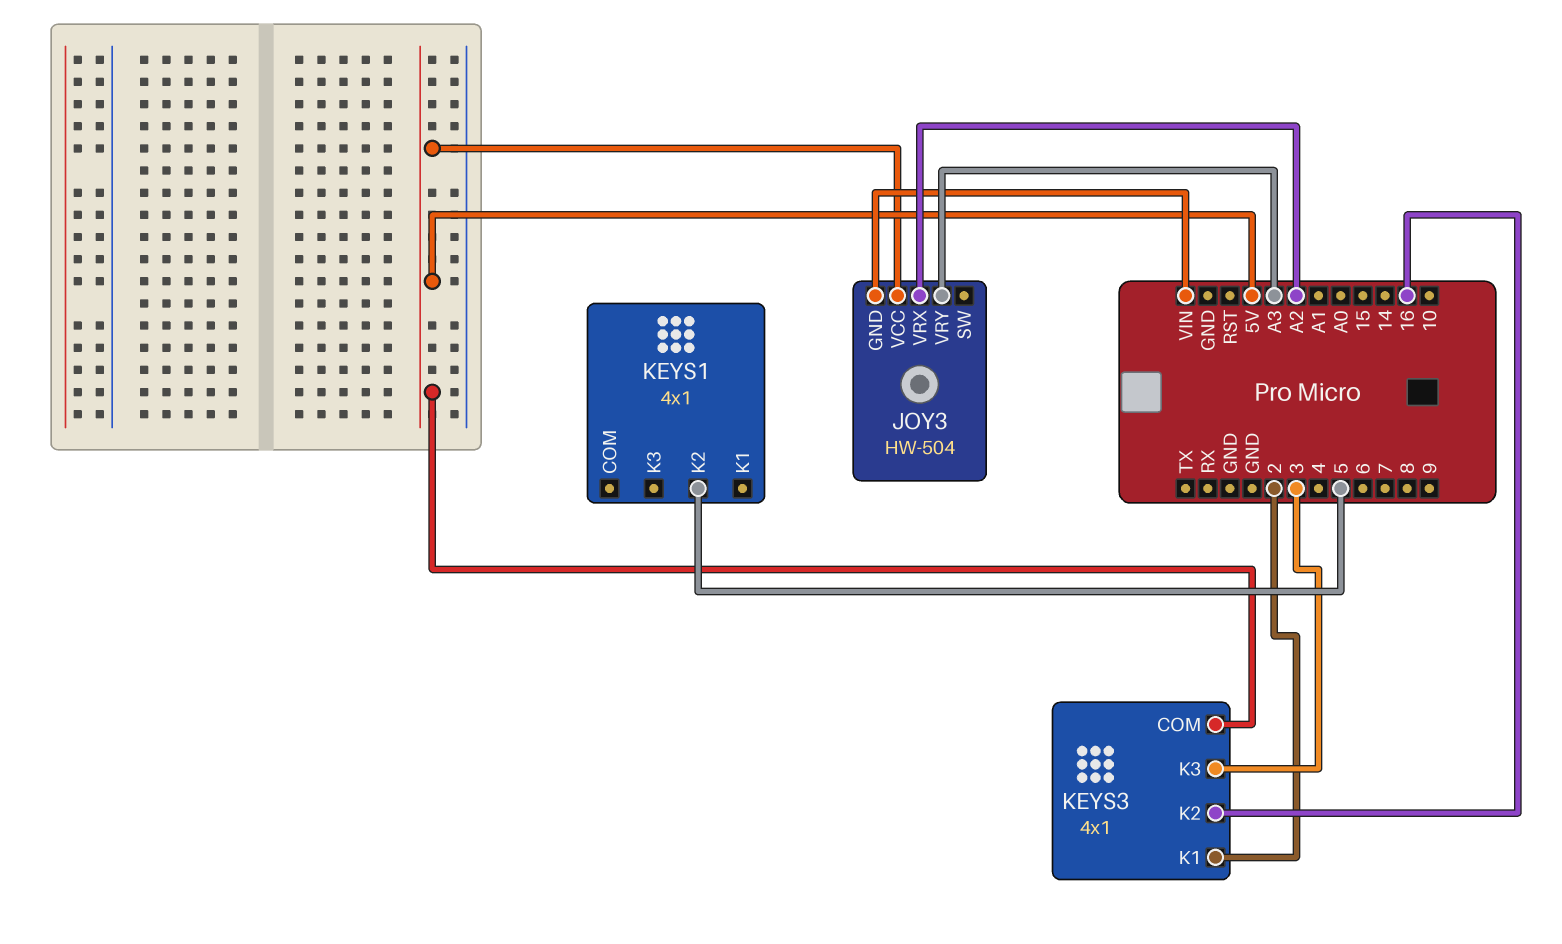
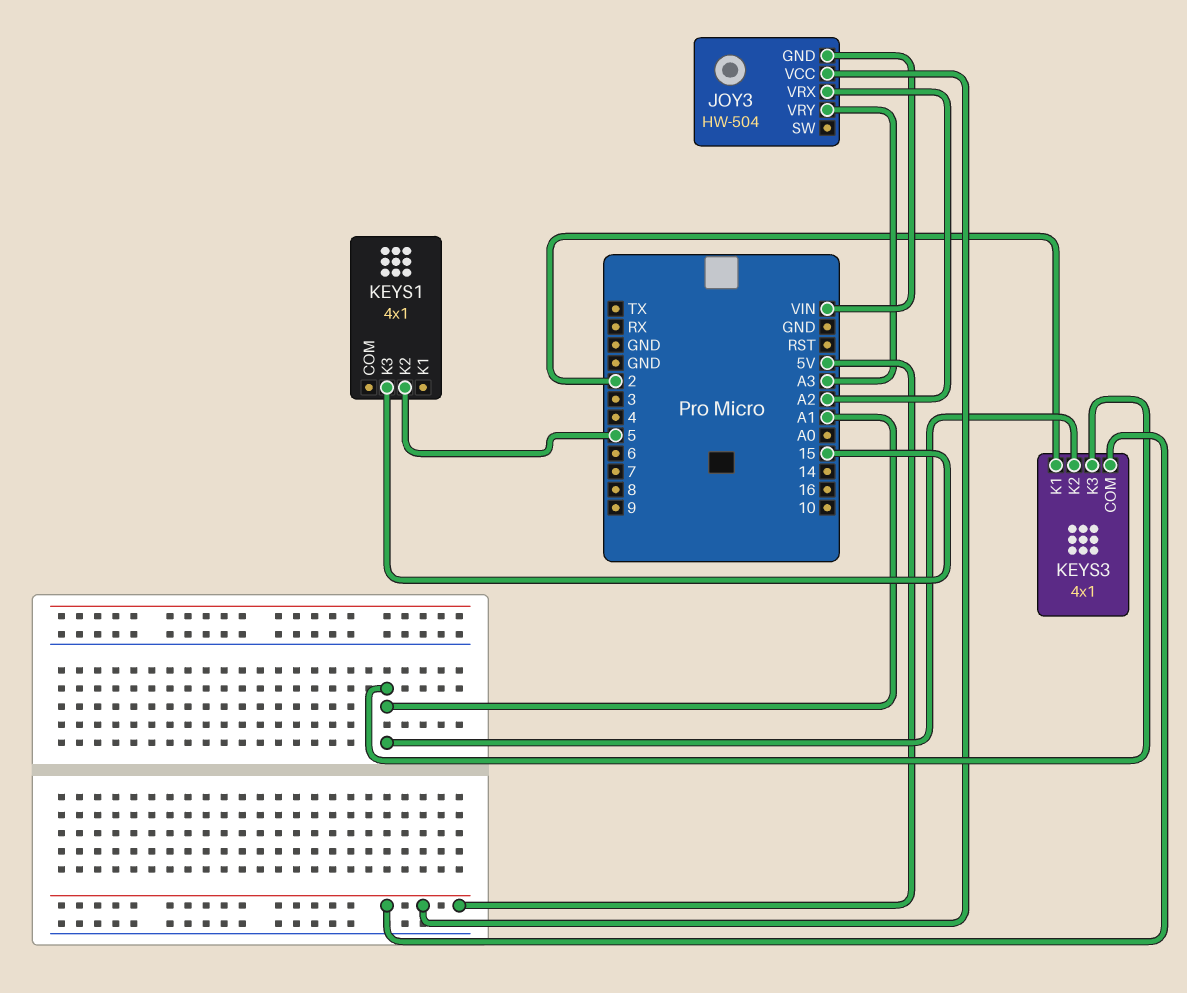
KEYS1 pin K3: none -> 15
KEYS3 pin K2: 16 -> A1
KEYS3 pin K3: 3 -> A1

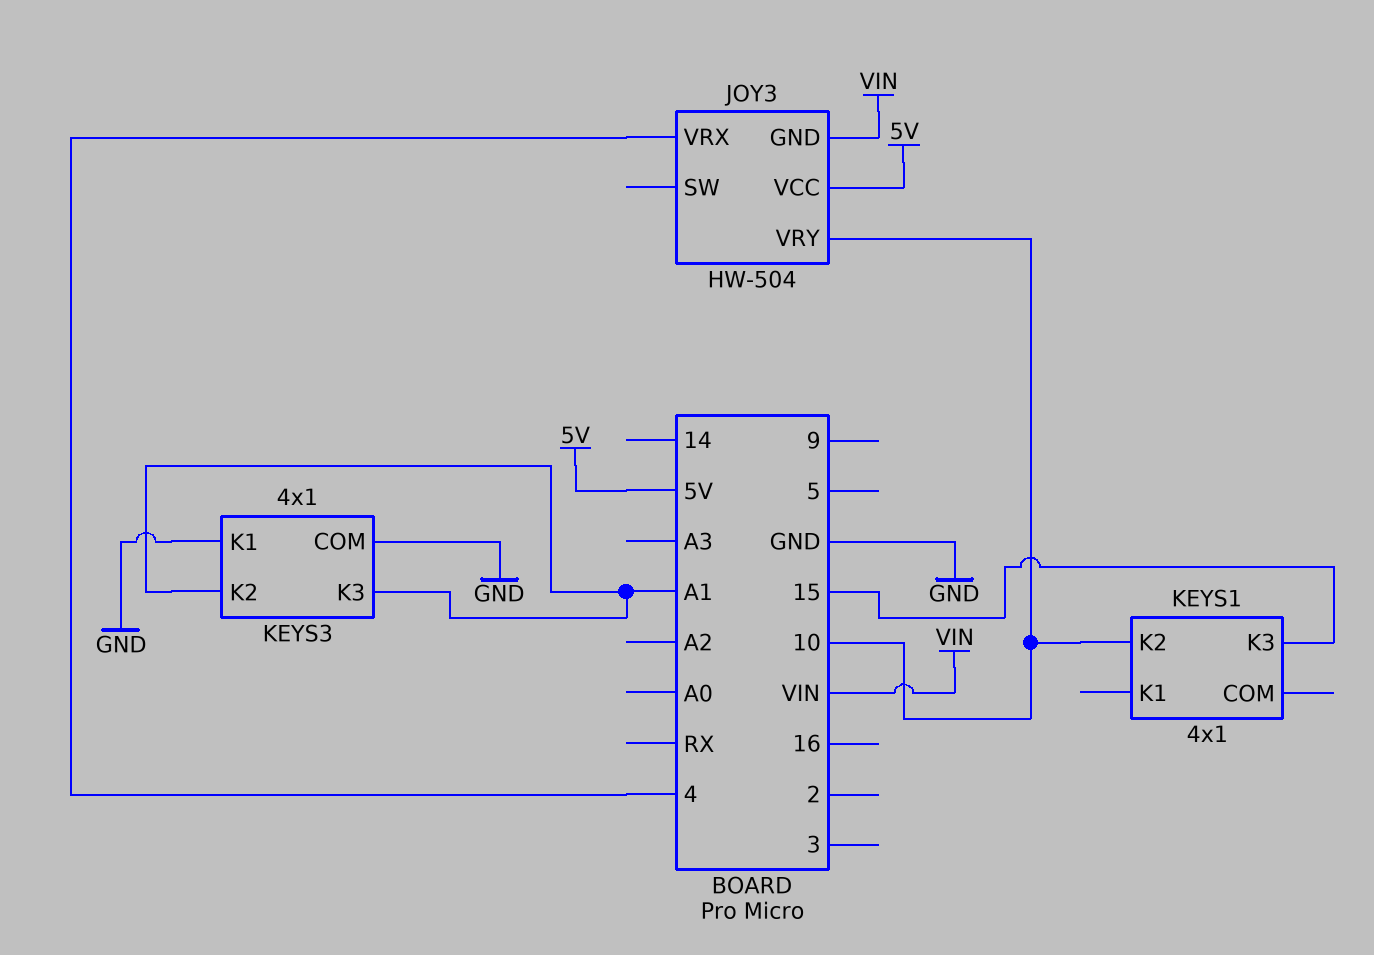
JOY3 pin VRX: A2 -> 4
JOY3 pin VRY: A3 -> 10
KEYS1 pin K2: 5 -> 10
KEYS3 pin COM: 5V -> GND
KEYS3 pin K1: 2 -> GND

